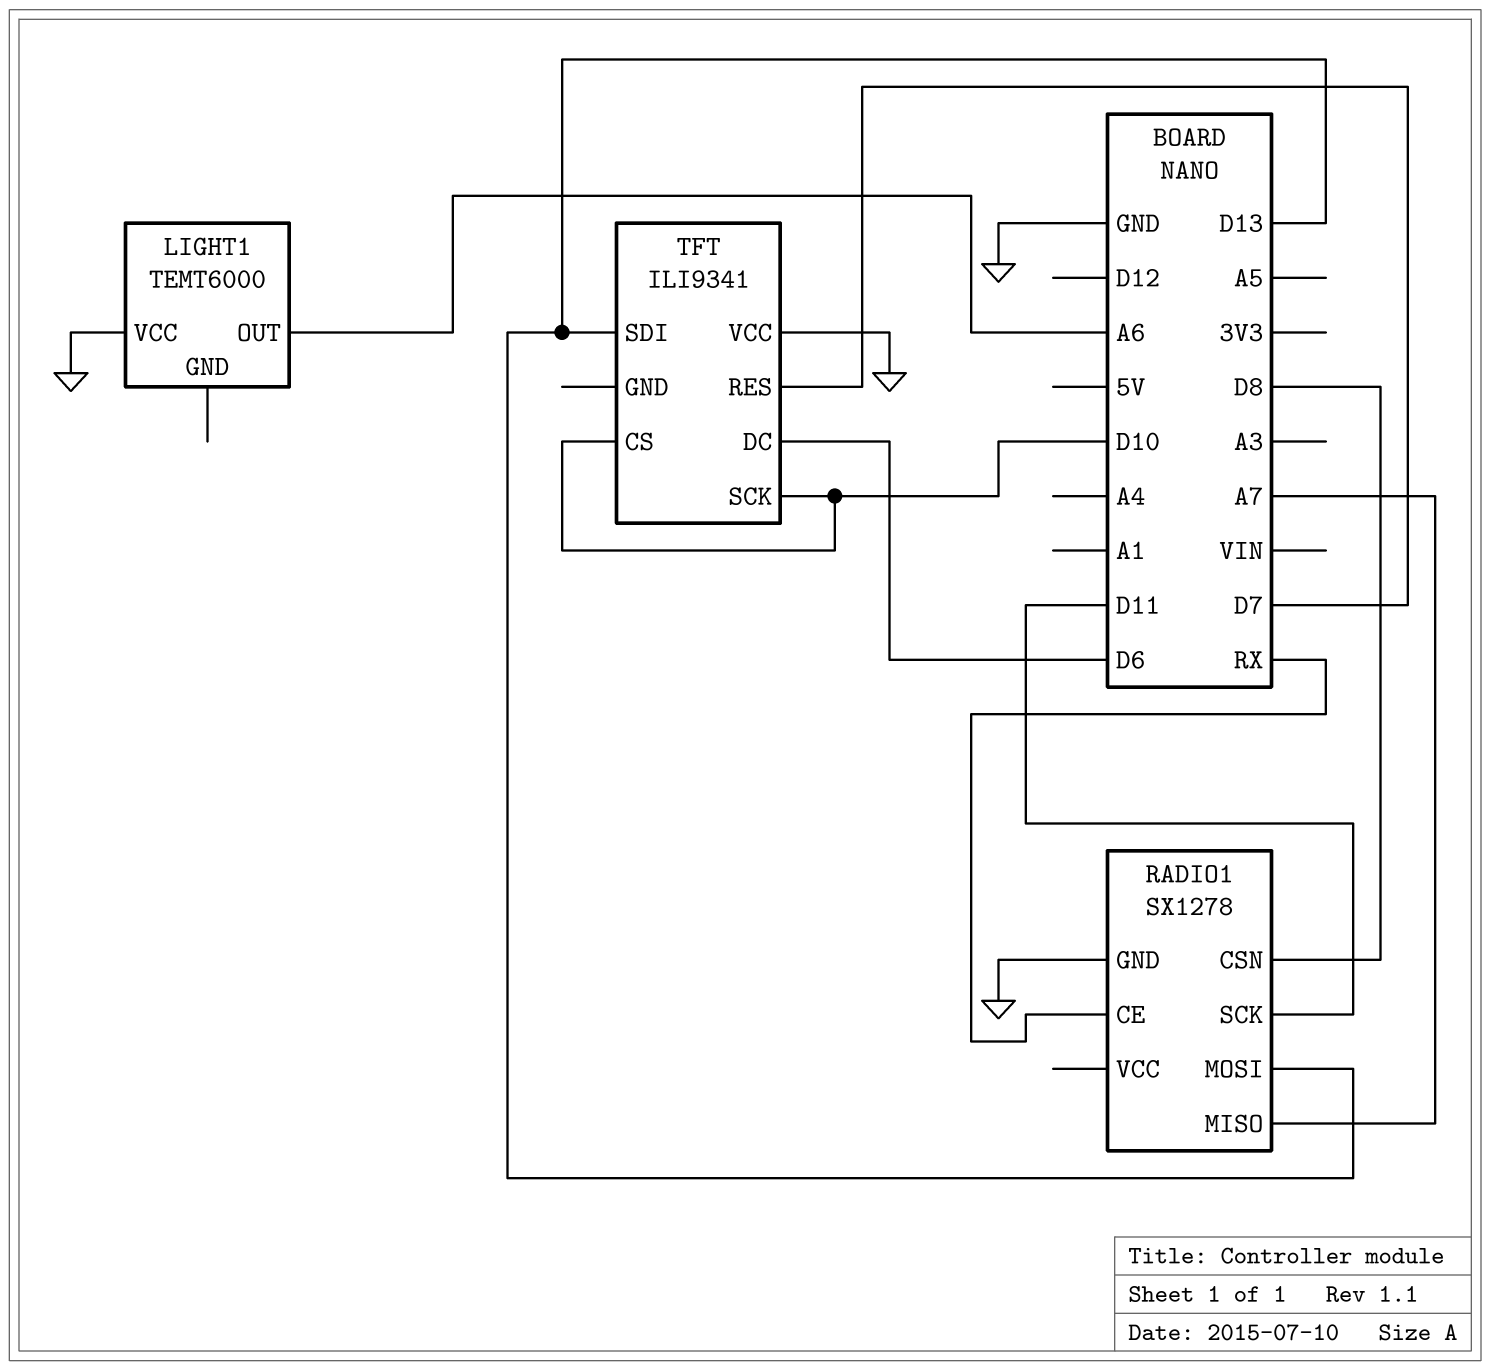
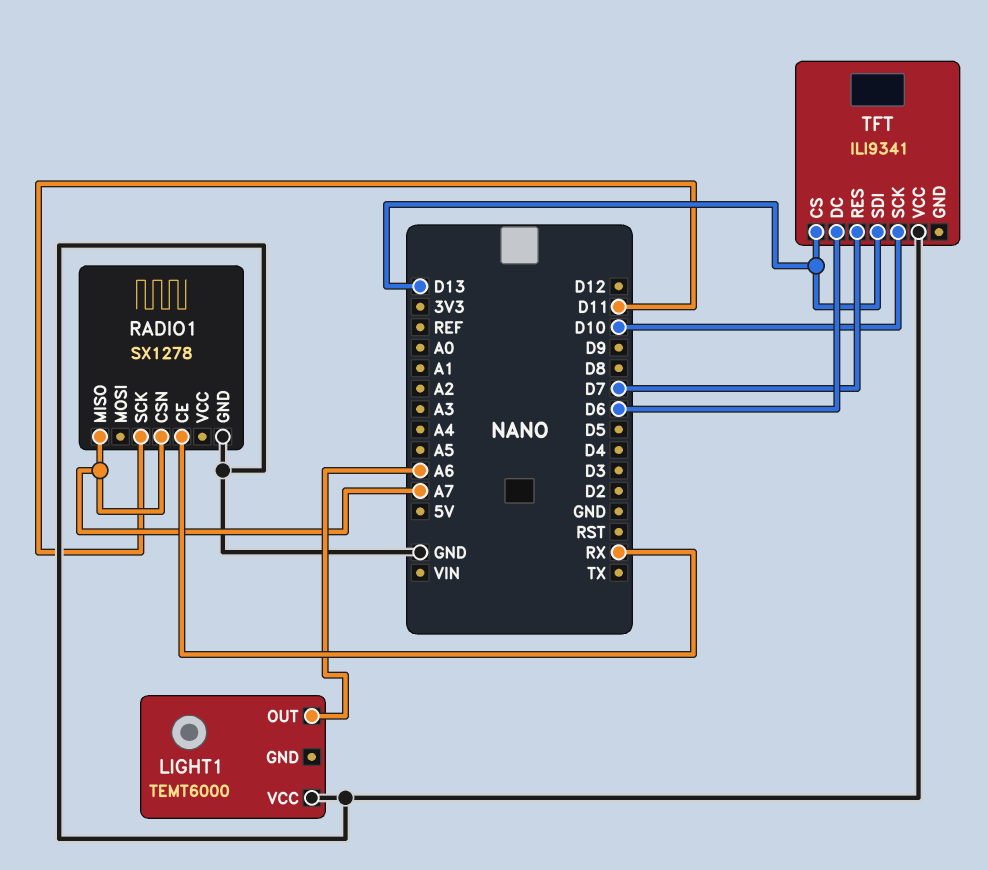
RADIO1 pin CSN: D8 -> A7
RADIO1 pin MOSI: D13 -> none
TFT pin CS: D10 -> D13

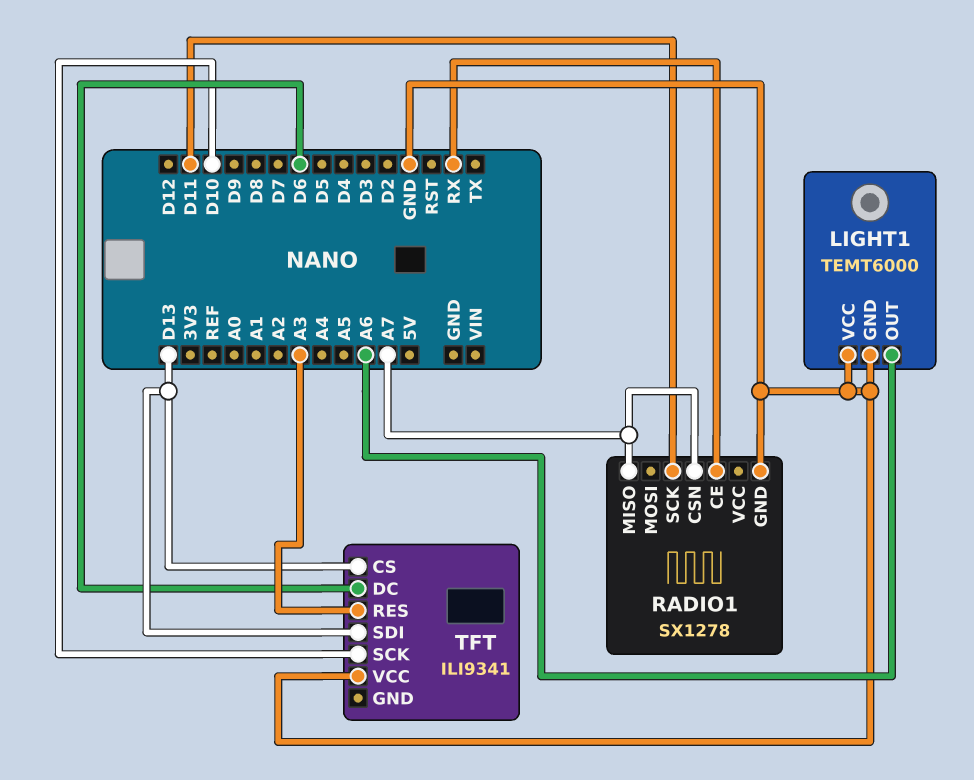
LIGHT1 pin GND: none -> GND
TFT pin RES: D7 -> A3

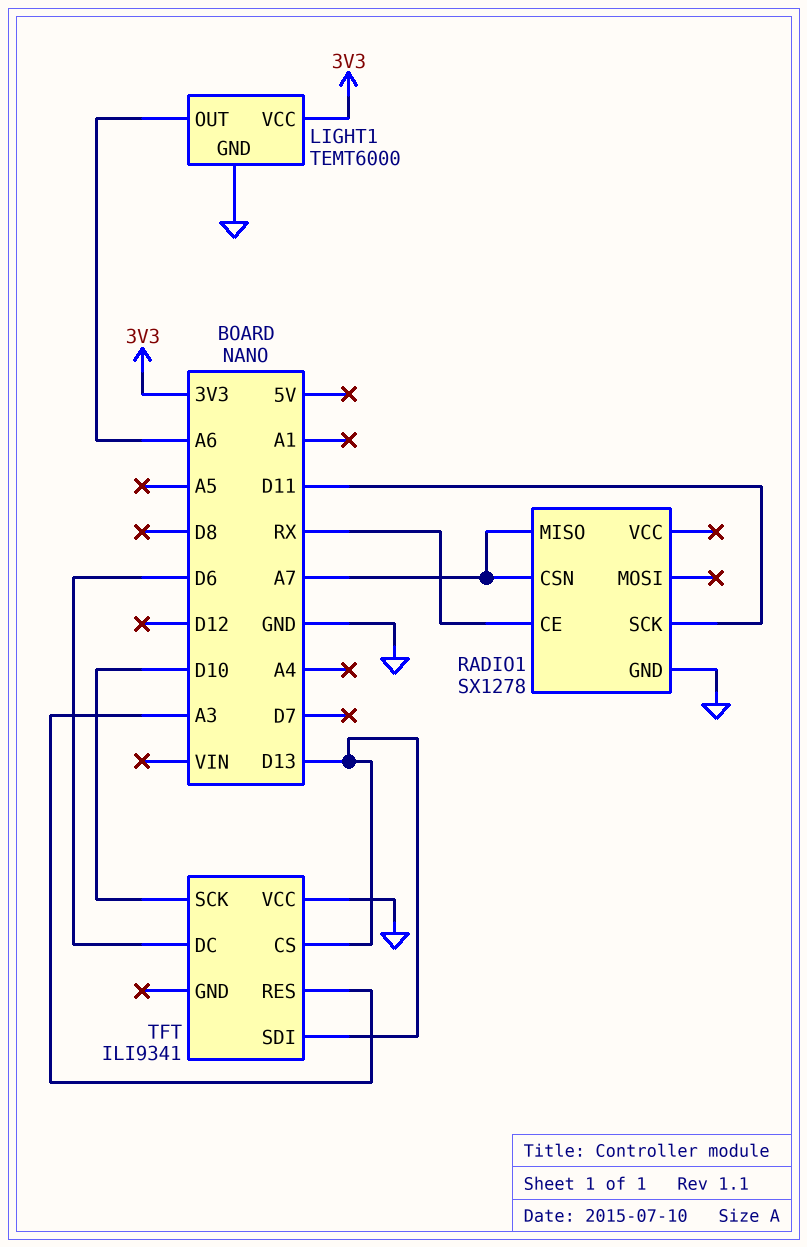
LIGHT1 pin VCC: GND -> 3V3

